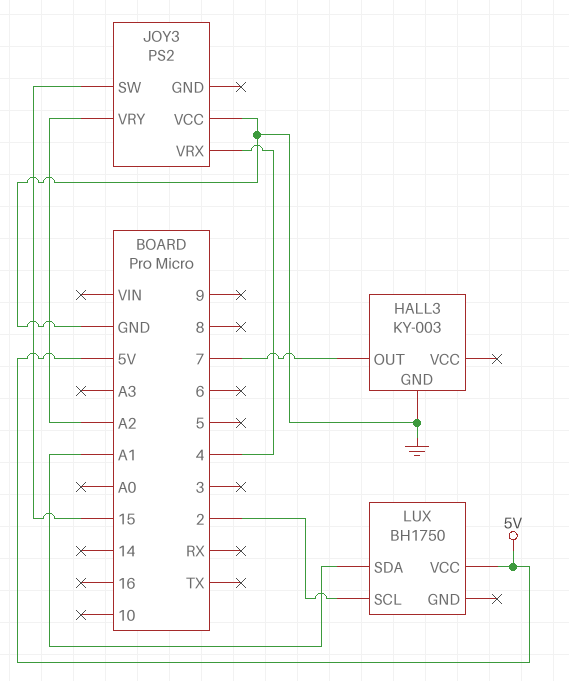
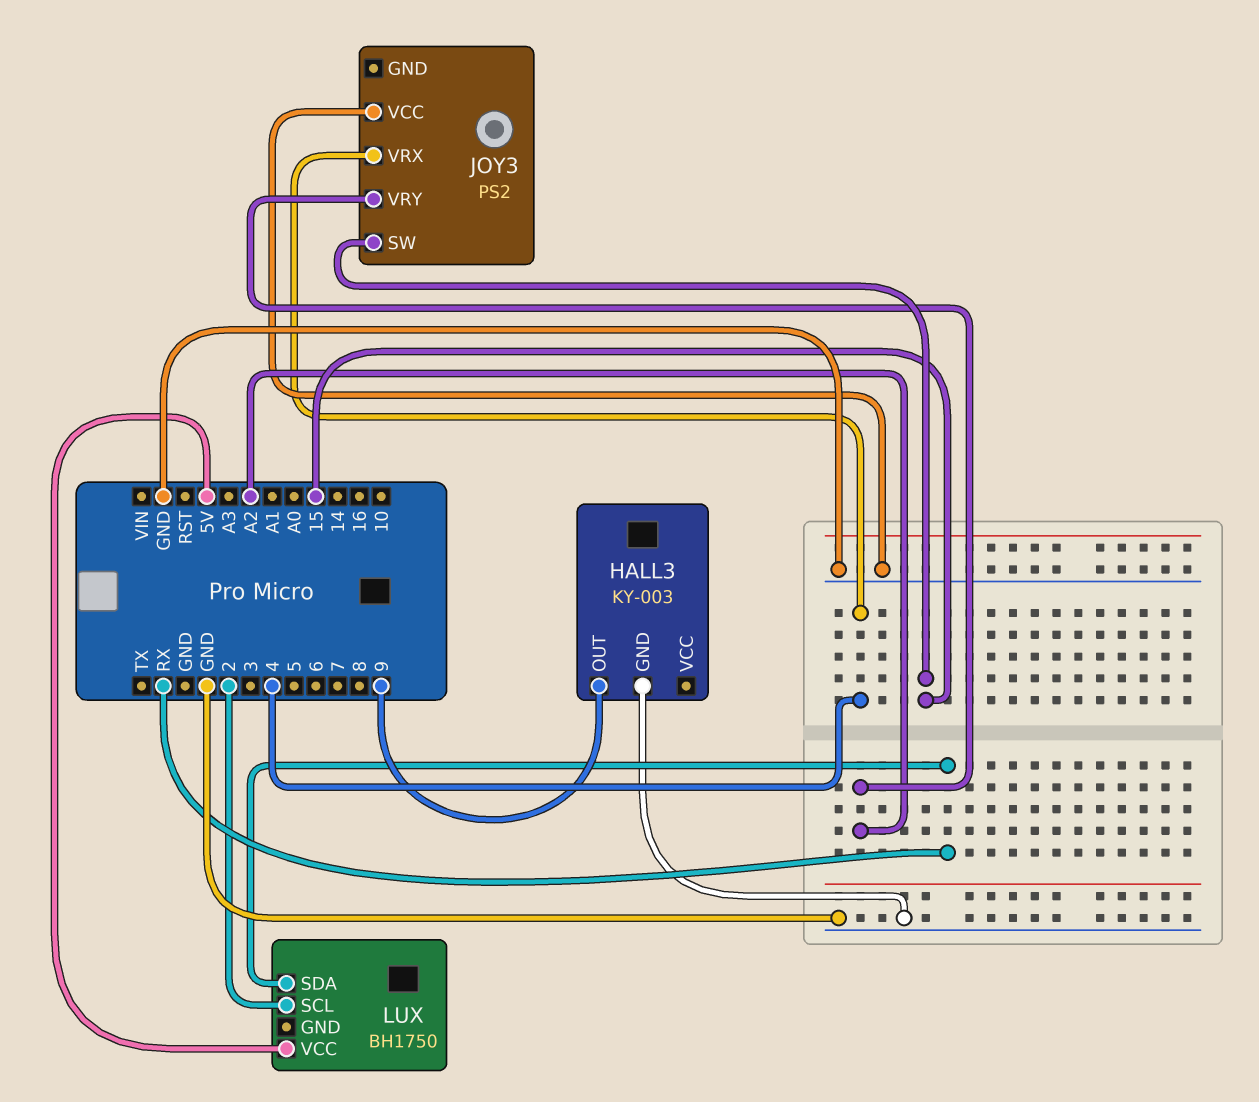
HALL3 pin OUT: 7 -> 9
LUX pin SDA: A1 -> RX

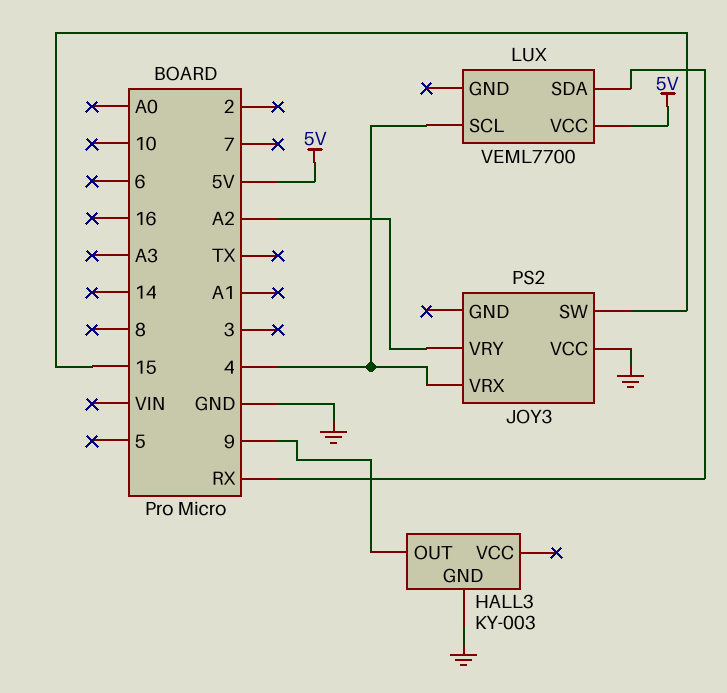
LUX: BH1750 -> VEML7700
LUX pin SCL: 2 -> 4

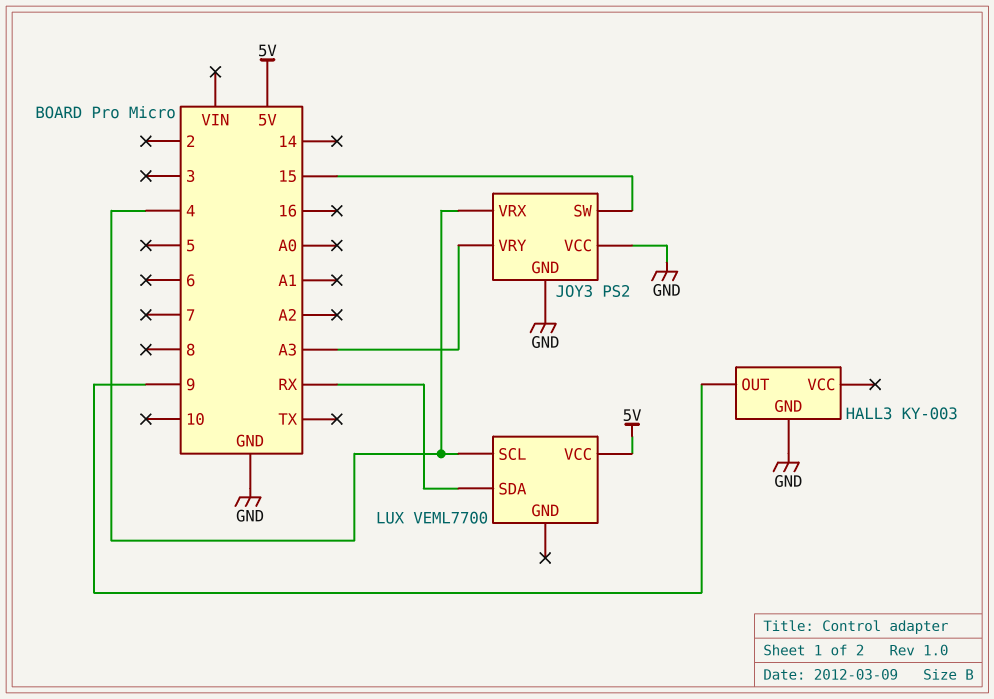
JOY3 pin GND: none -> GND
JOY3 pin VRY: A2 -> A3

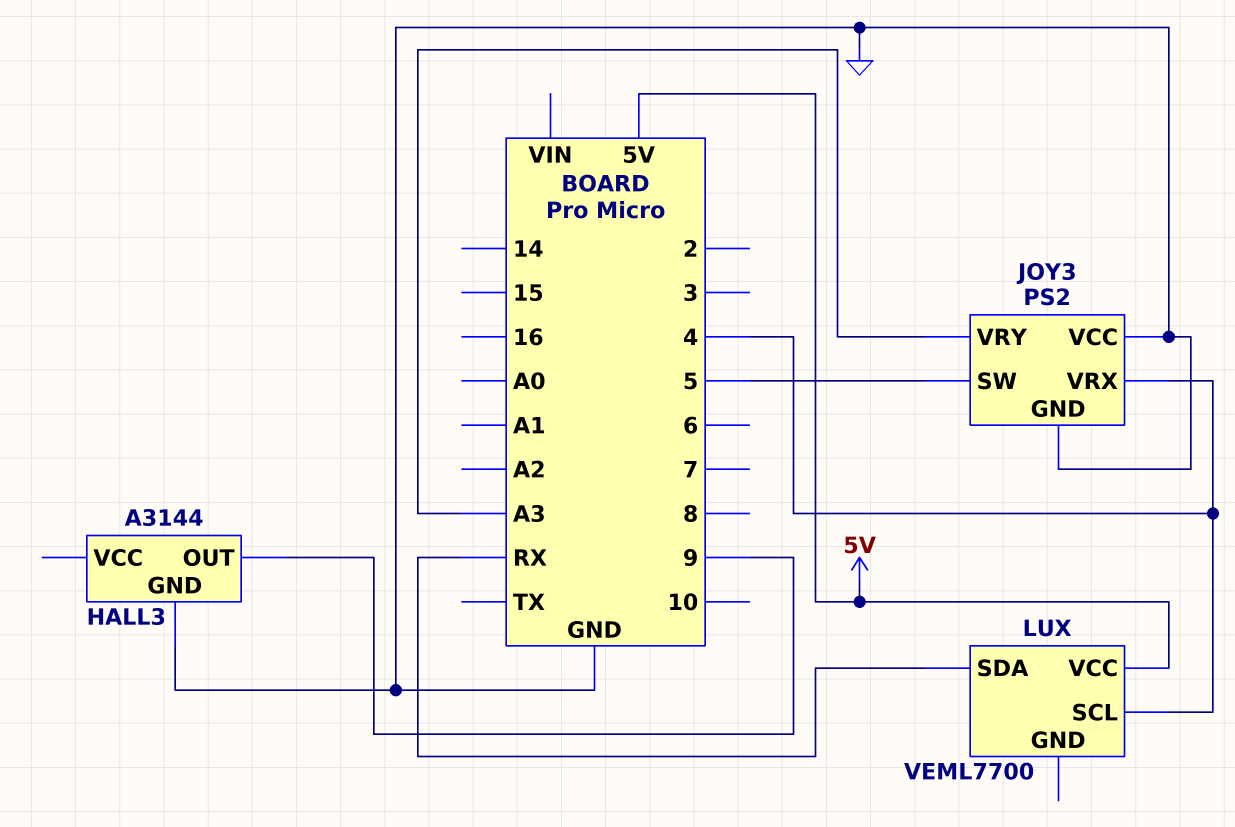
HALL3: KY-003 -> A3144
JOY3 pin SW: 15 -> 5

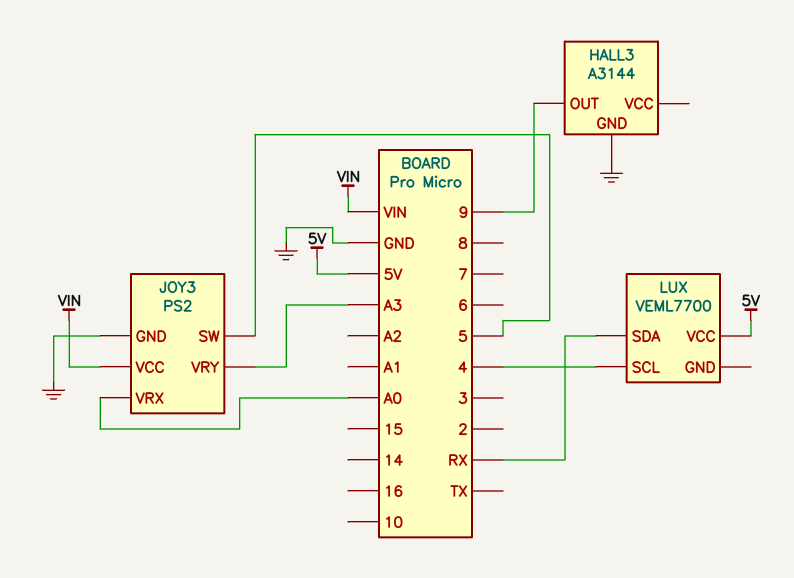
JOY3 pin VCC: GND -> VIN
JOY3 pin VRX: 4 -> A0

